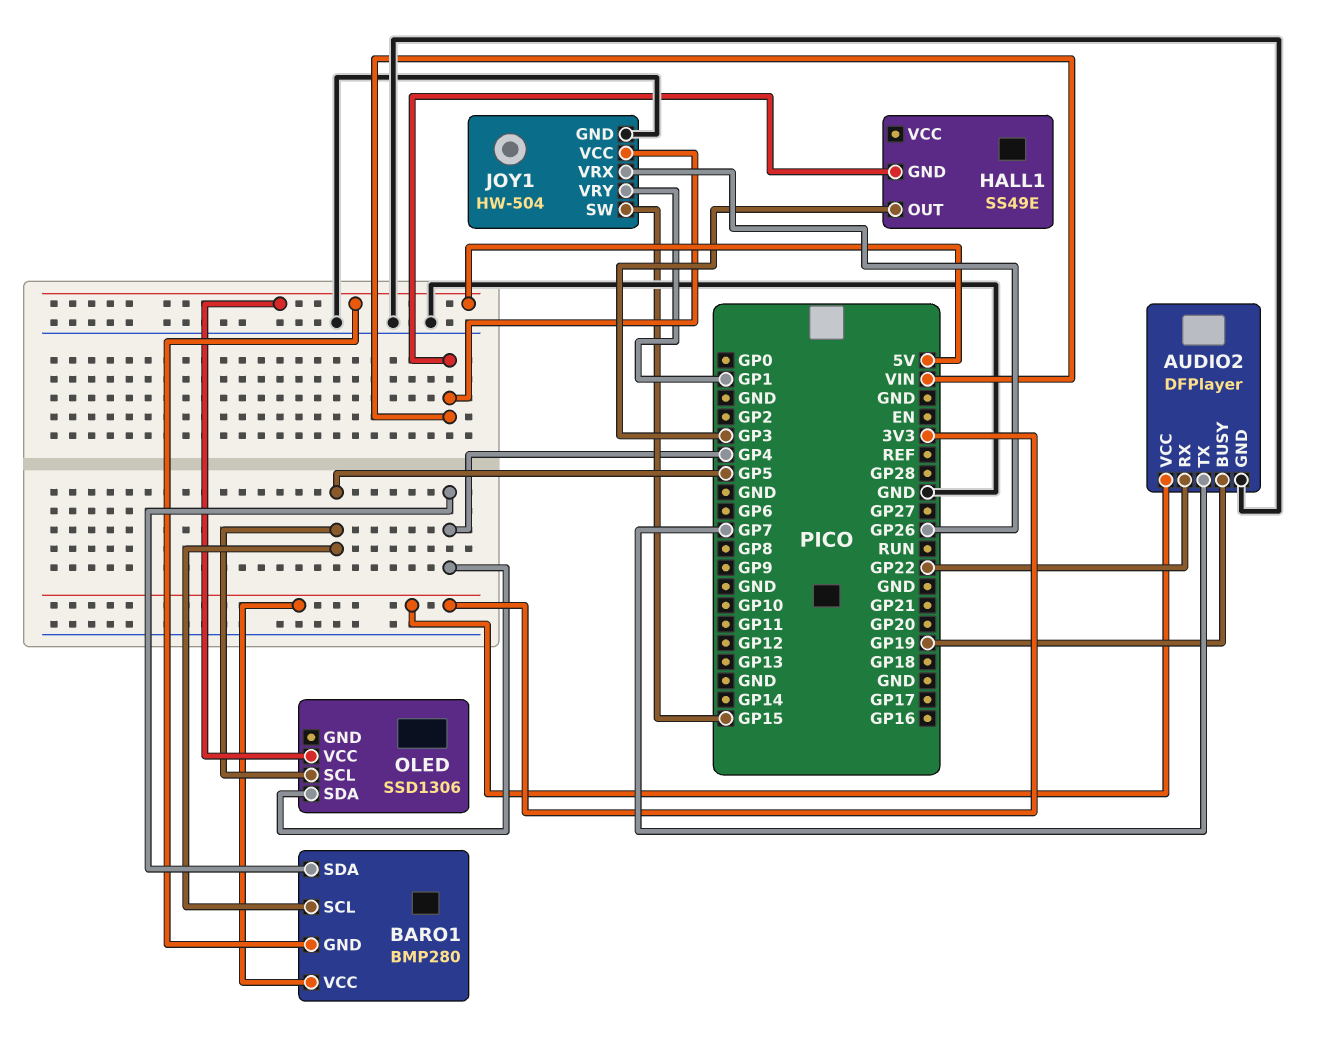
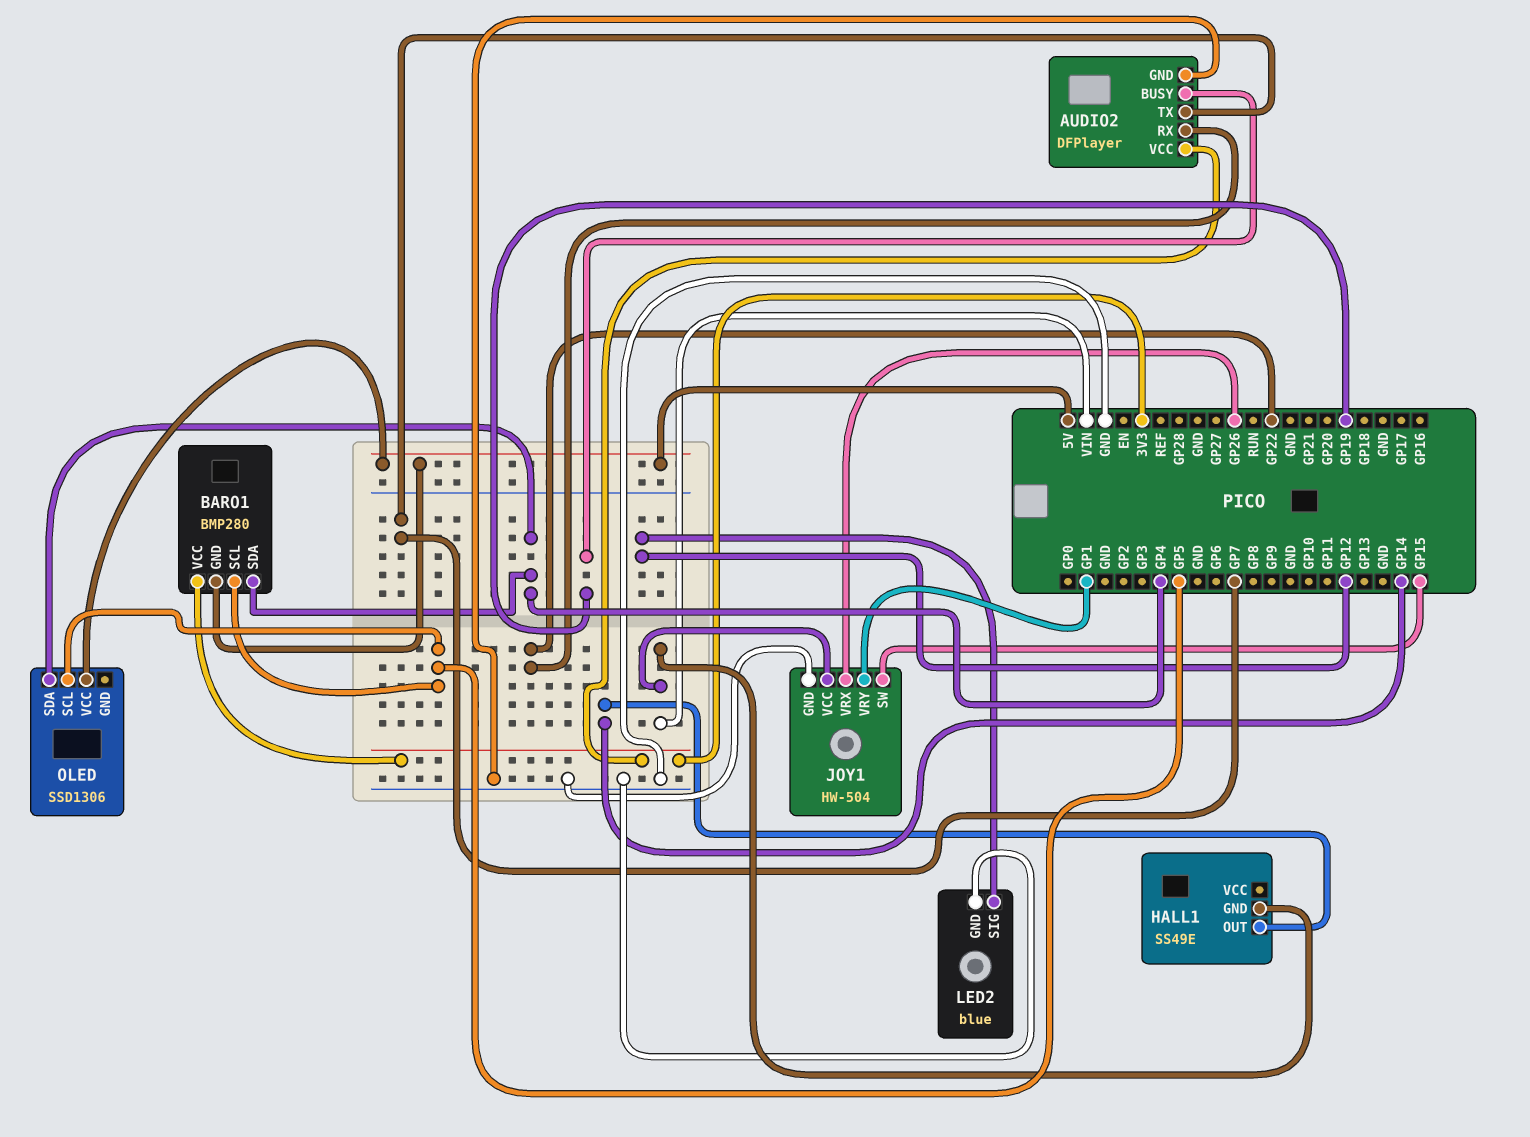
HALL1 pin OUT: GP3 -> GP14
LED2: none -> blue
LED2 pin GND: none -> GND
LED2 pin SIG: none -> GP12

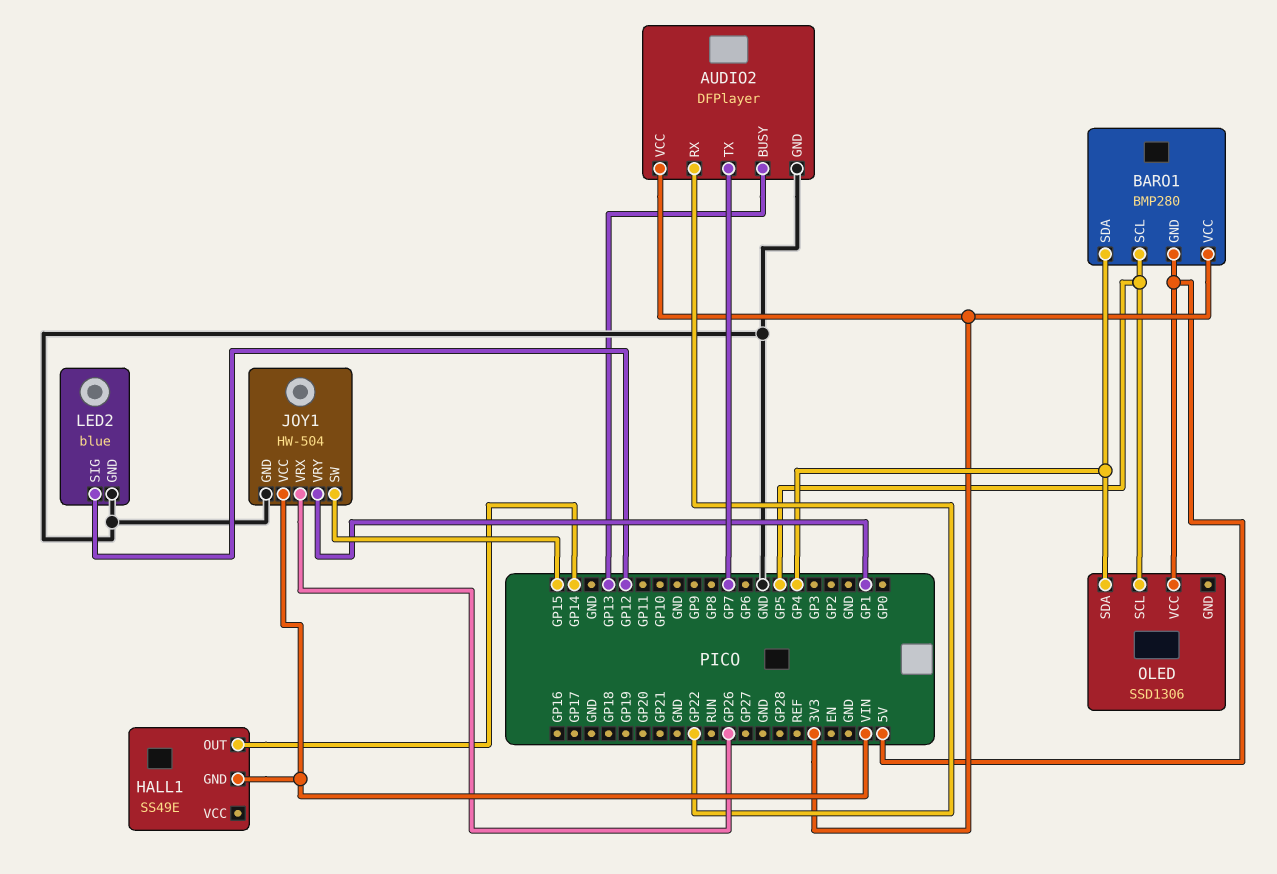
AUDIO2 pin BUSY: GP19 -> GP13

